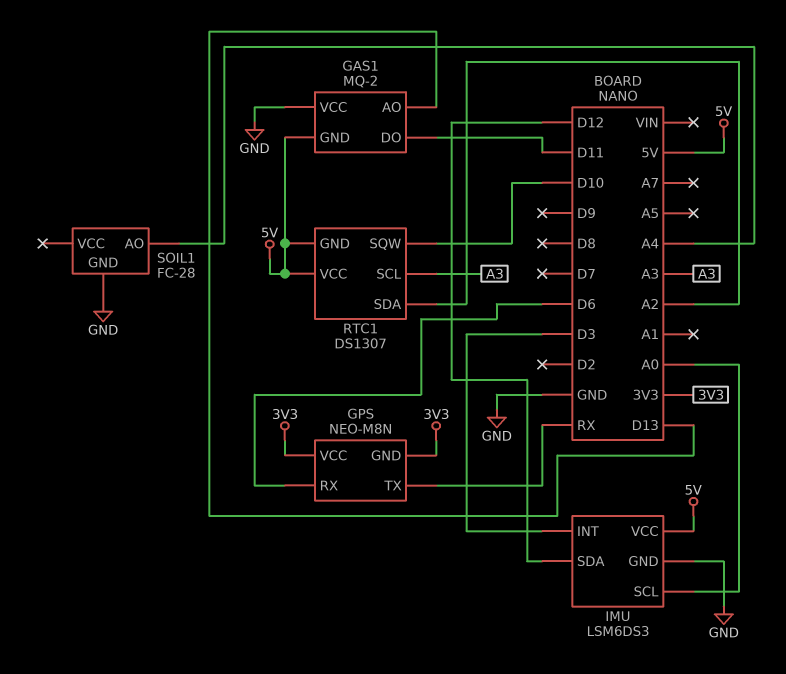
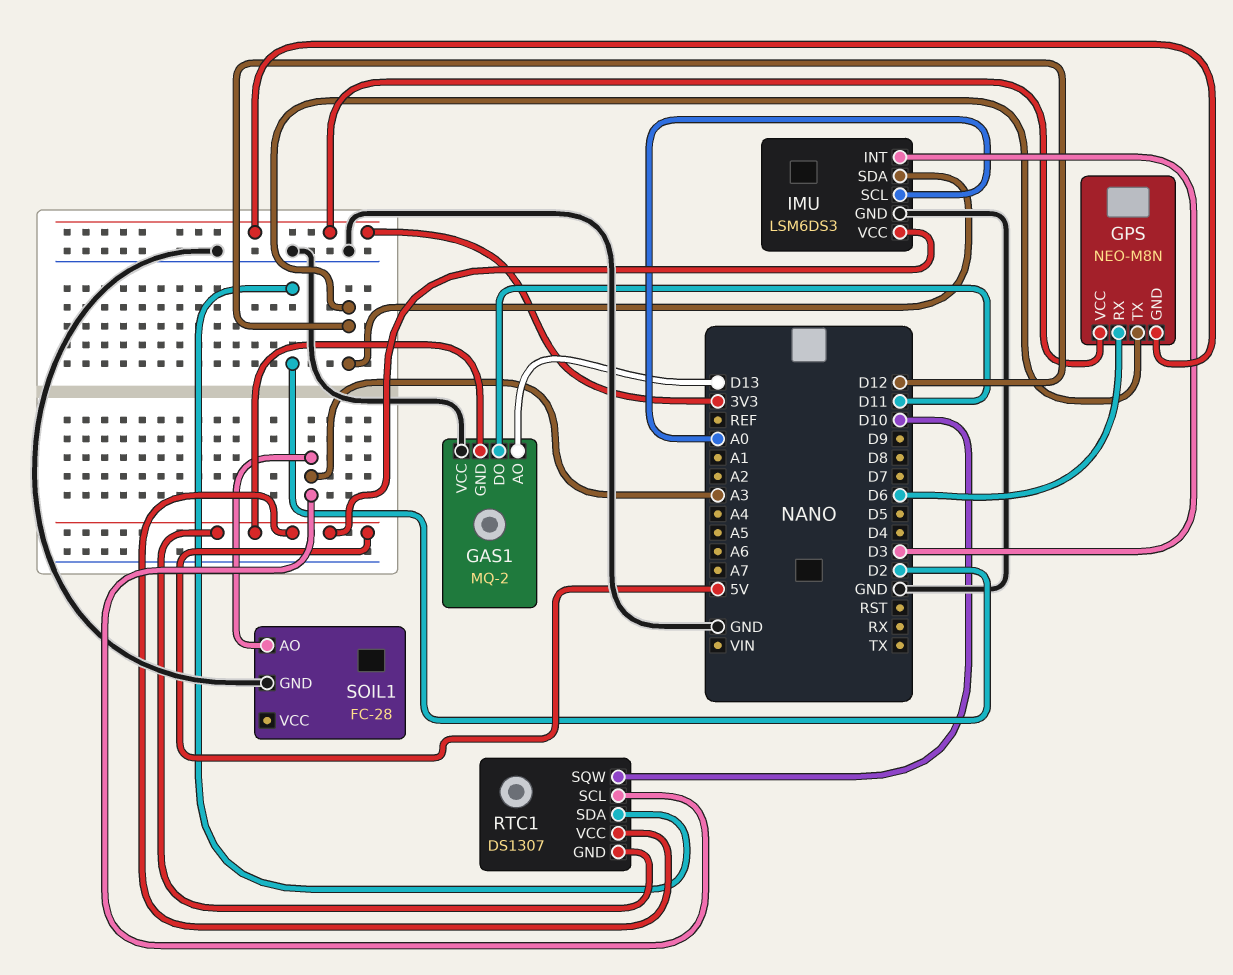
GPS pin TX: RX -> D12
RTC1 pin SDA: A2 -> D2
SOIL1 pin AO: A4 -> A3

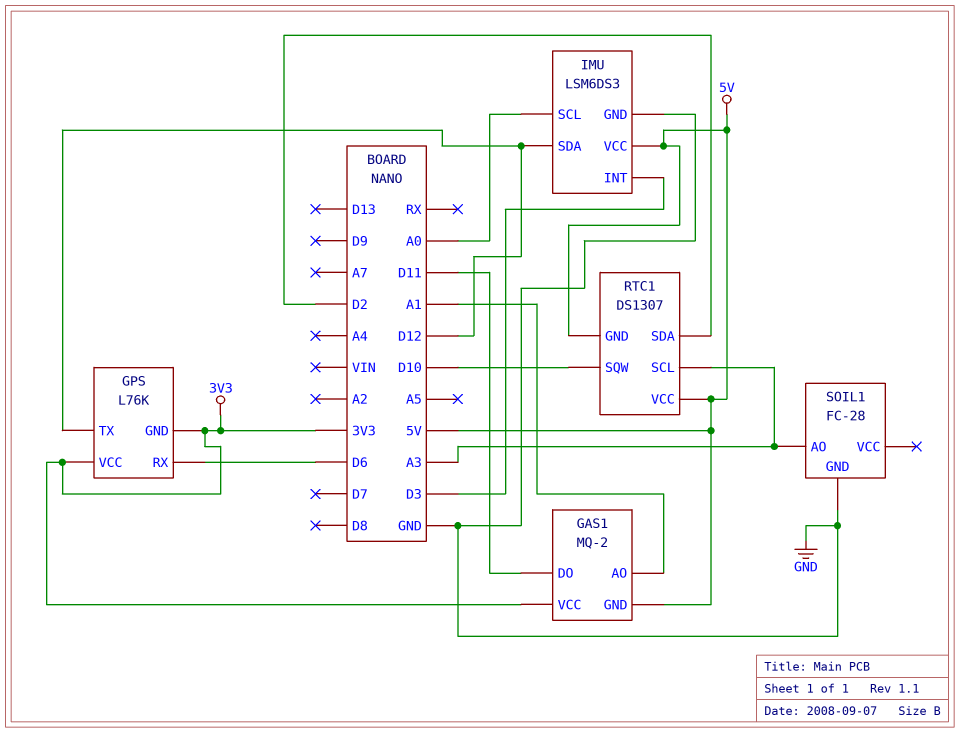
GAS1 pin AO: D13 -> A1
GAS1 pin VCC: GND -> 3V3
GPS: NEO-M8N -> L76K

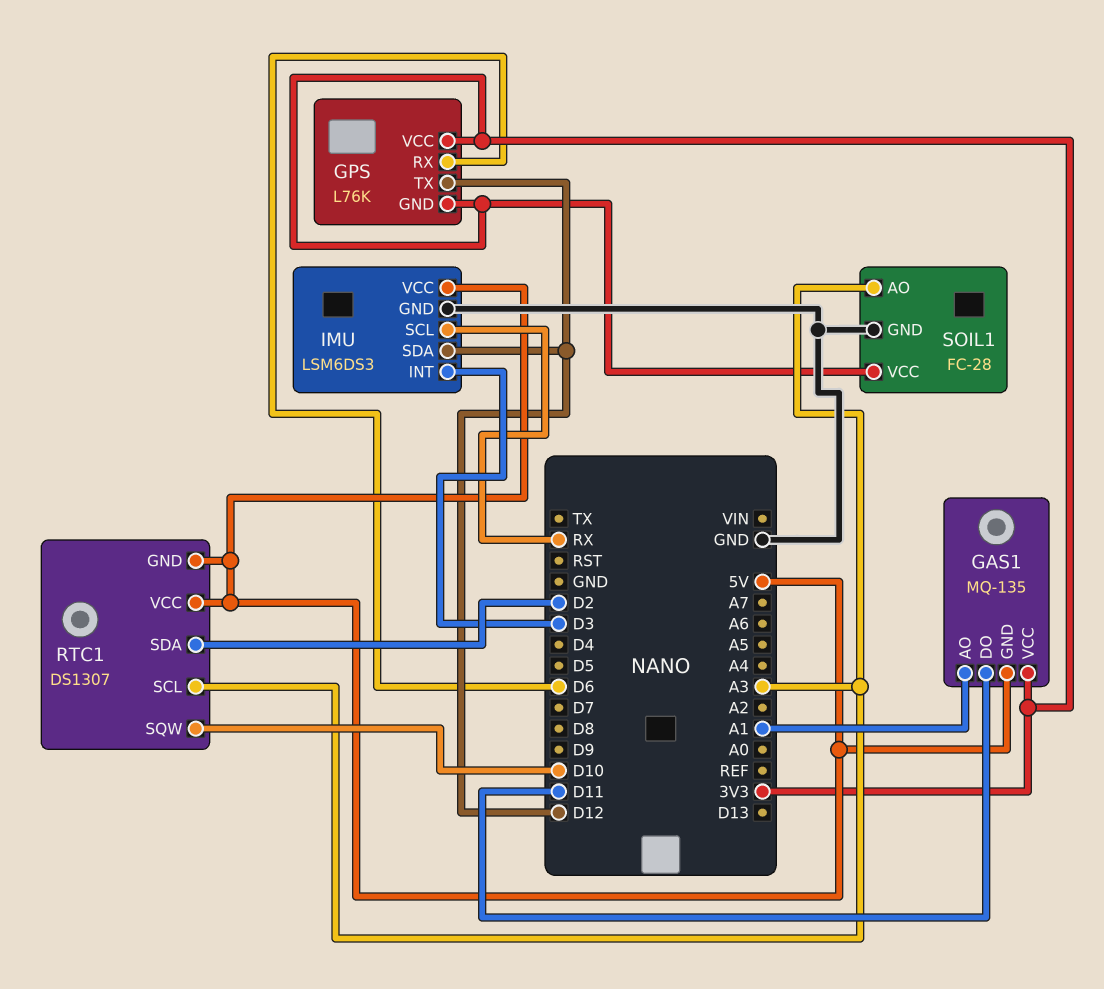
GAS1: MQ-2 -> MQ-135
IMU pin SCL: A0 -> RX
SOIL1 pin VCC: none -> 3V3

